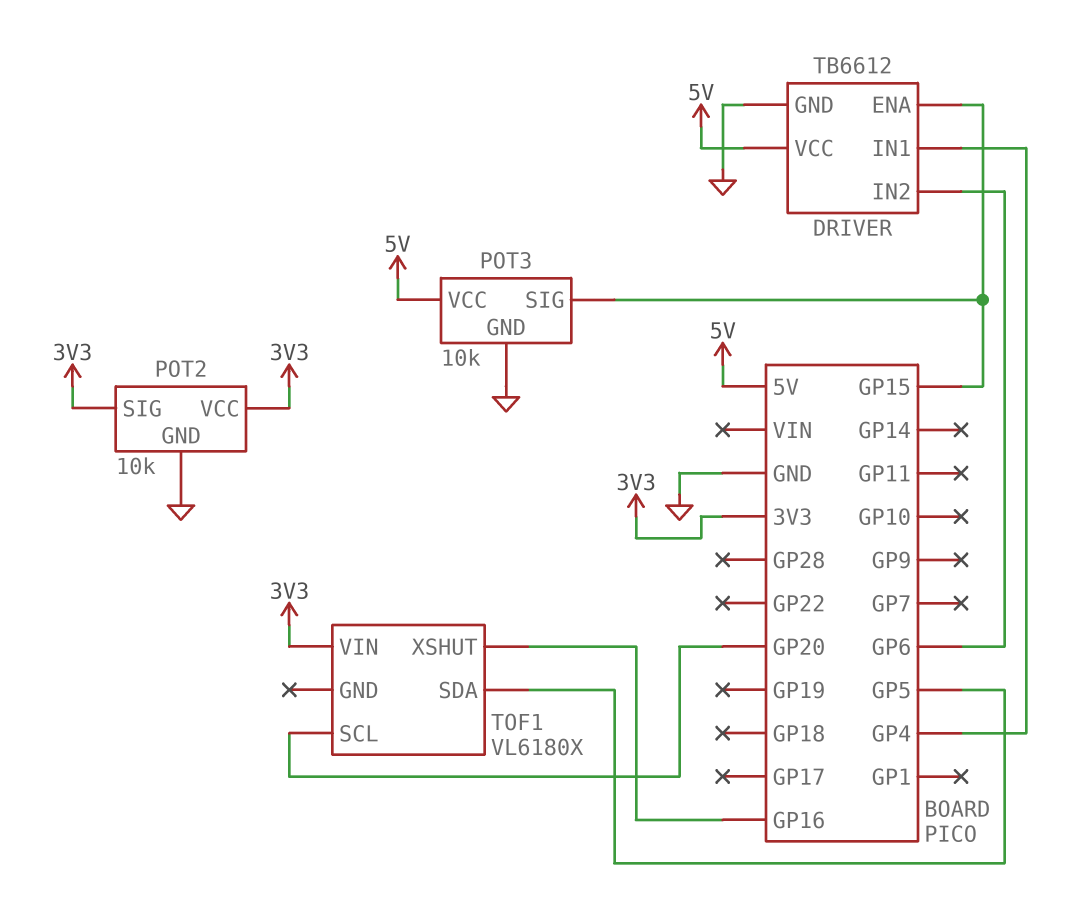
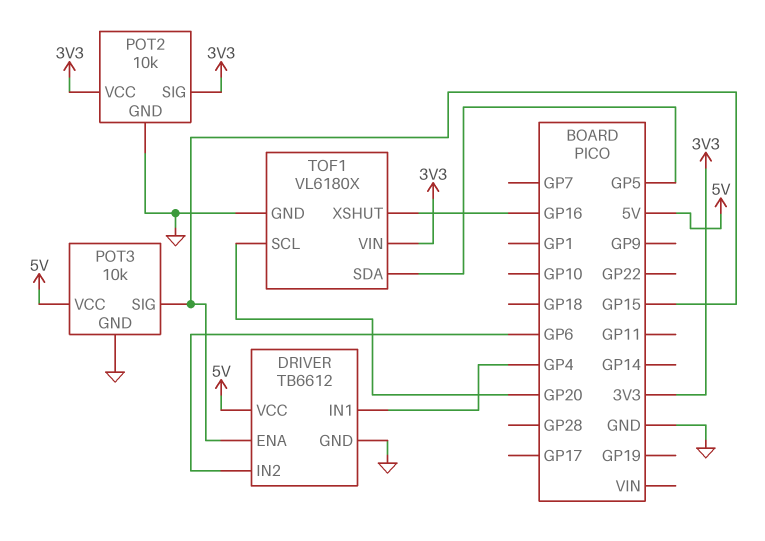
TOF1 pin GND: none -> GND

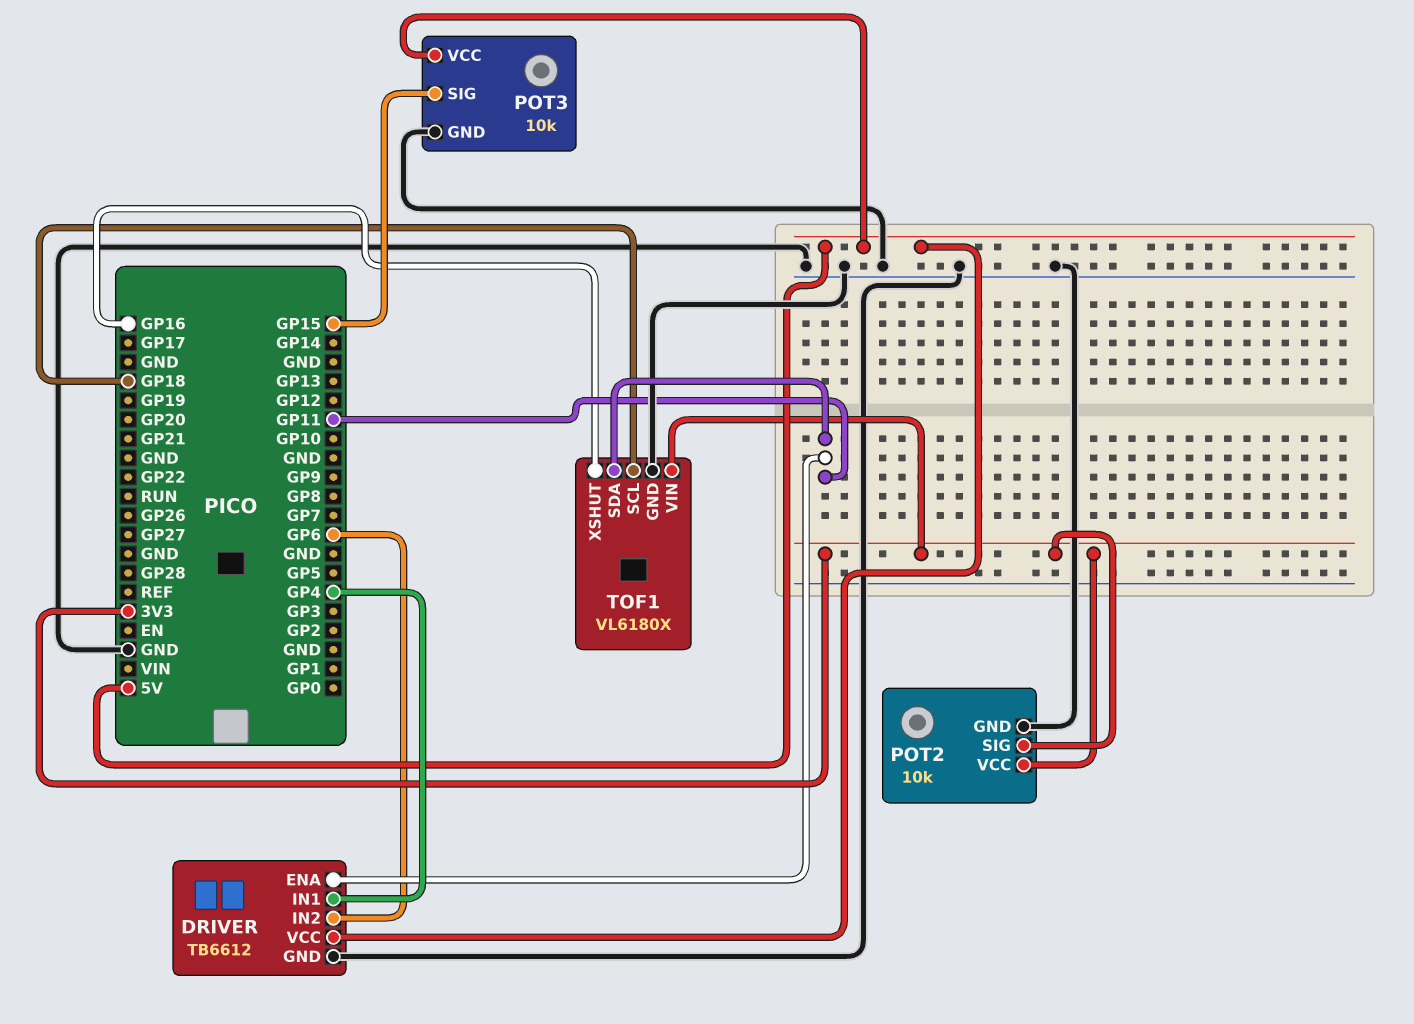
DRIVER pin ENA: GP15 -> GP11
TOF1 pin SCL: GP20 -> GP18
TOF1 pin SDA: GP5 -> GP11

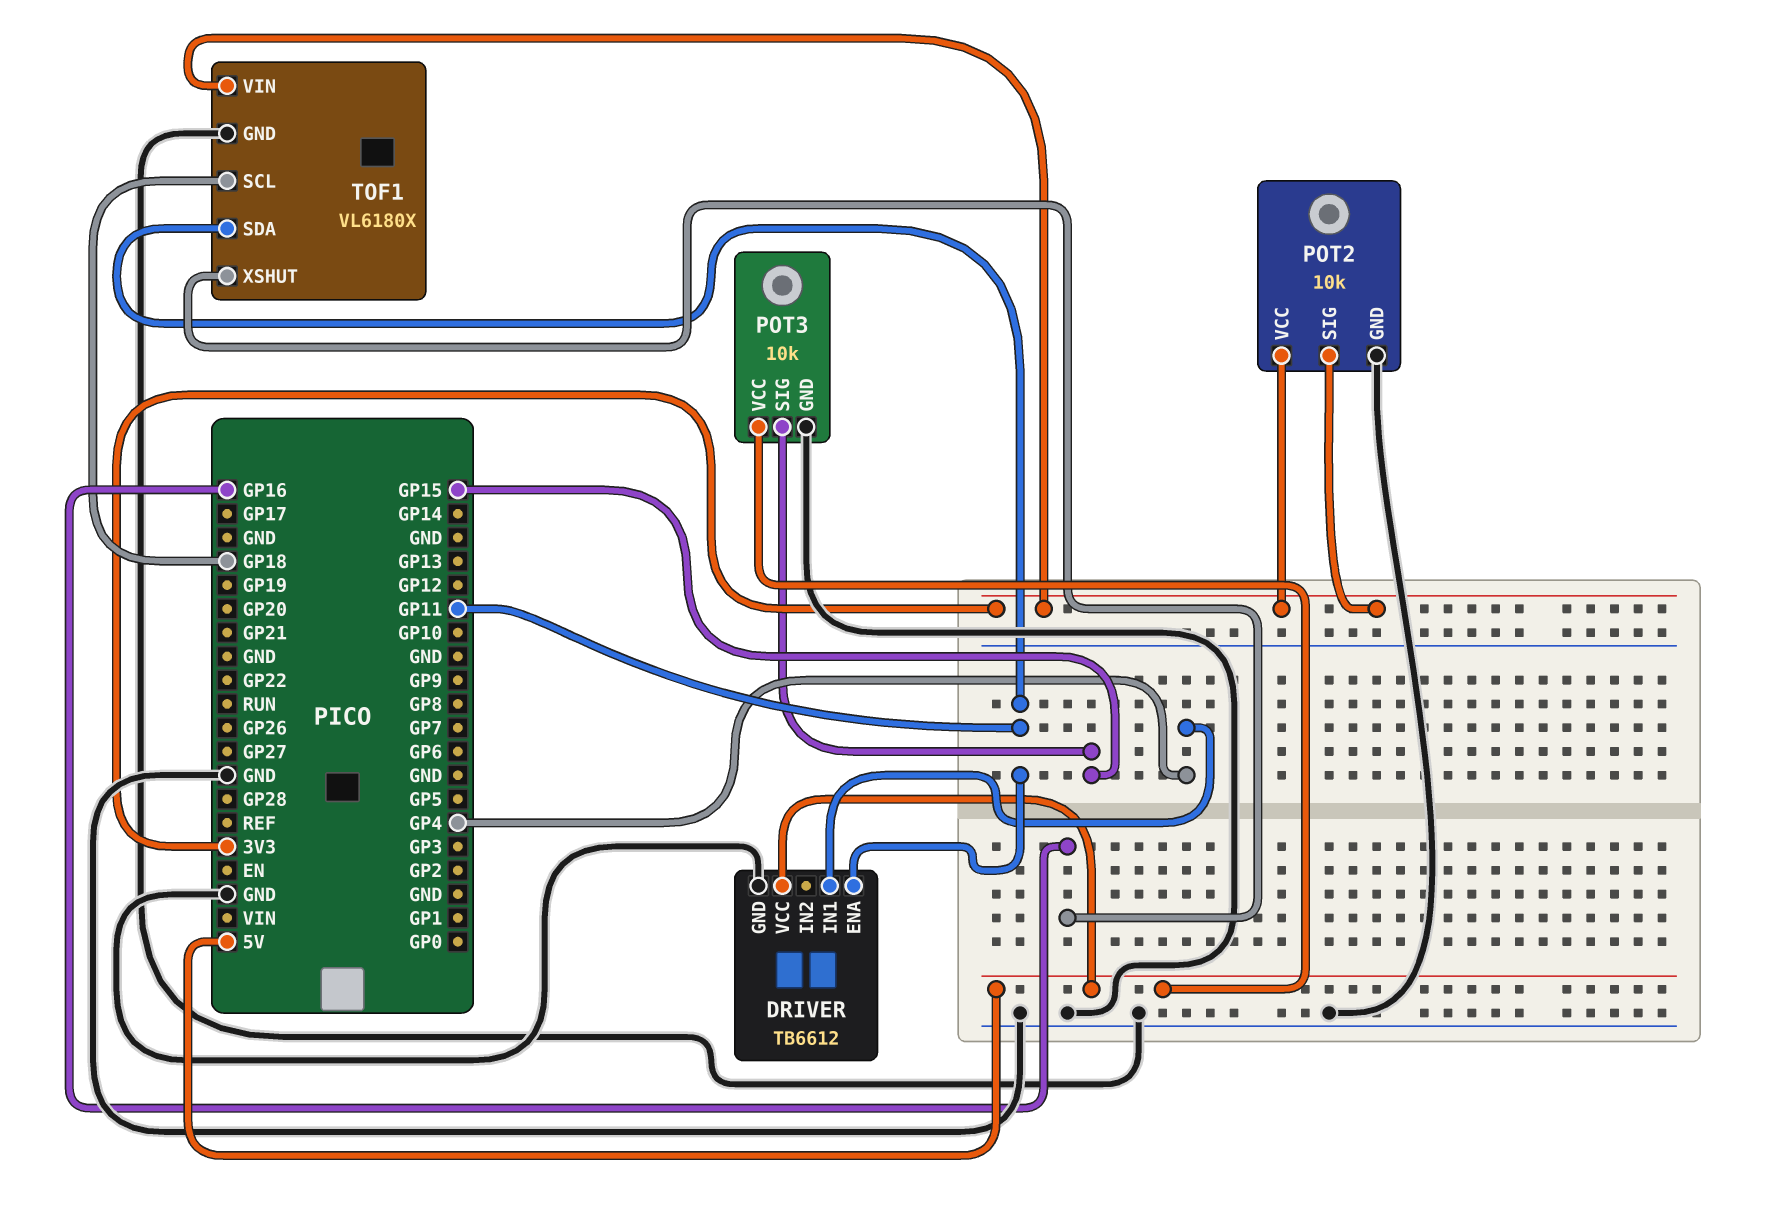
DRIVER pin IN2: GP6 -> none

